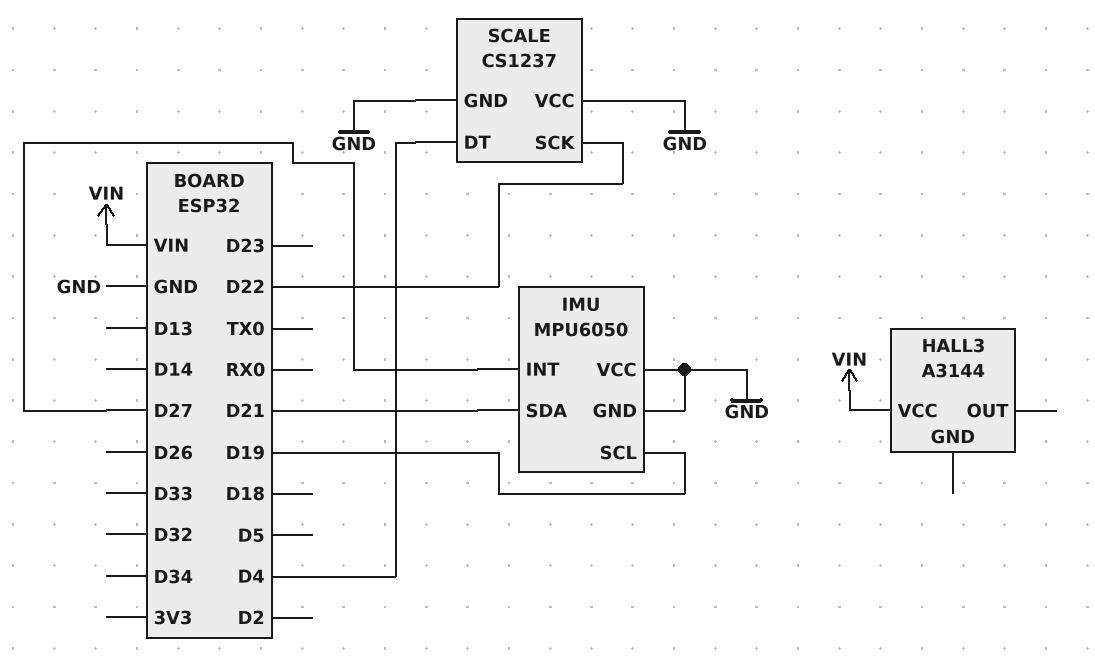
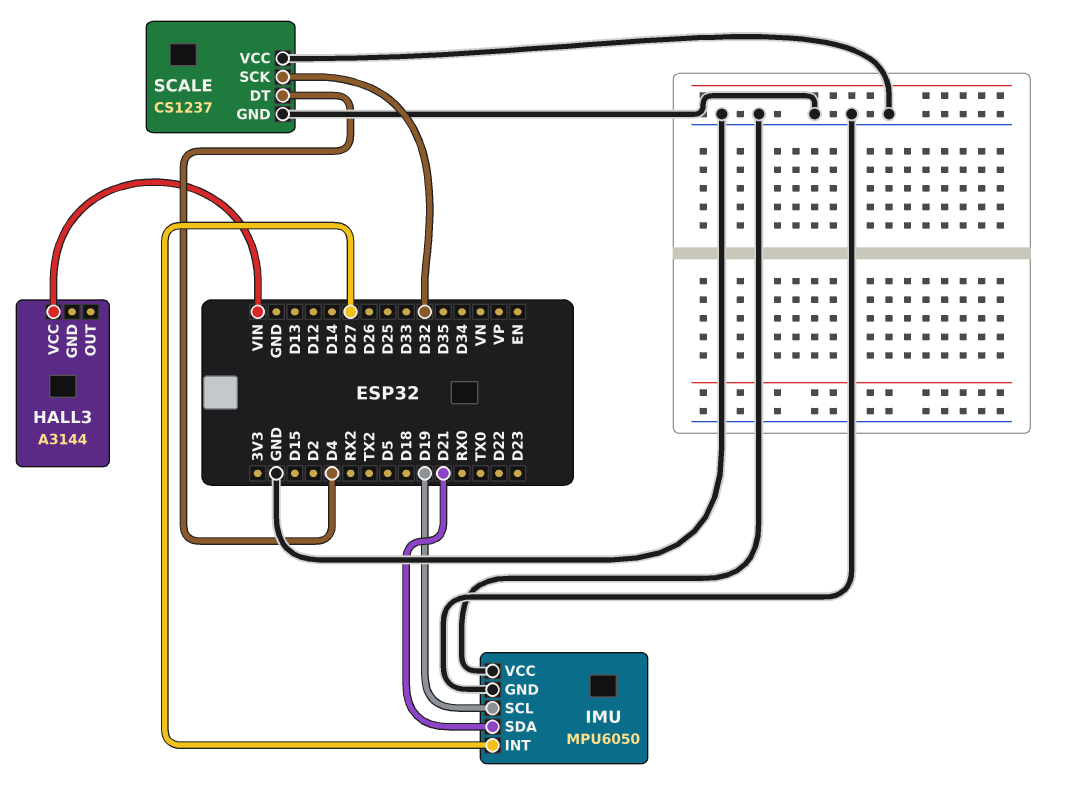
SCALE pin SCK: D22 -> D32

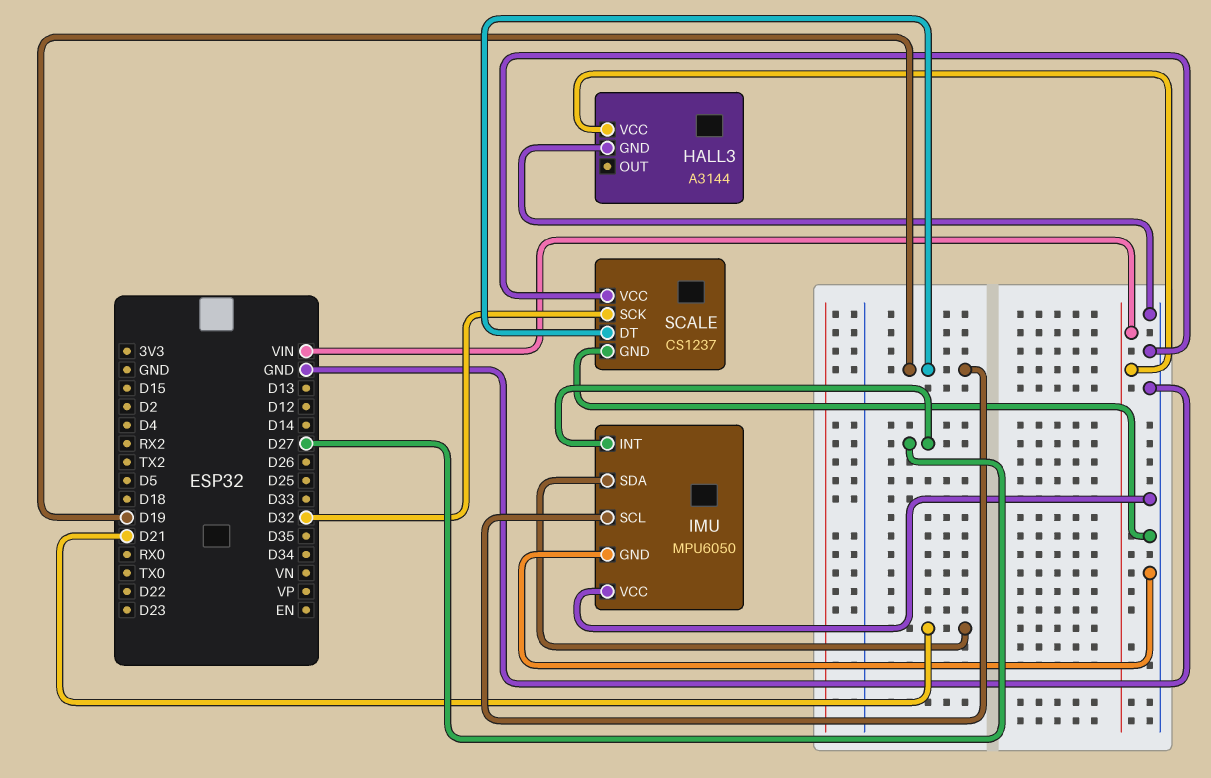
HALL3 pin GND: none -> GND
SCALE pin DT: D4 -> D19

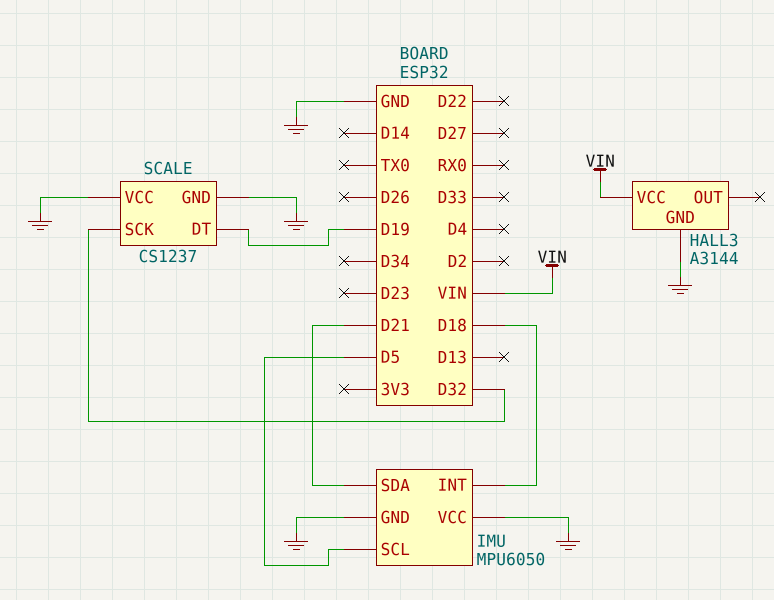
IMU pin INT: D27 -> D18
IMU pin SCL: D19 -> D5

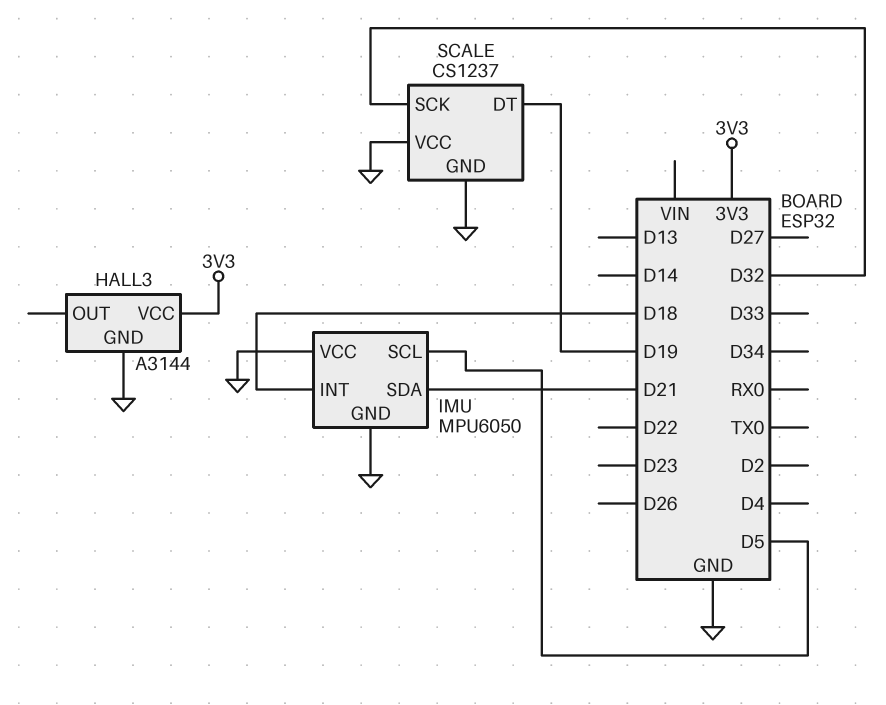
HALL3 pin VCC: VIN -> 3V3

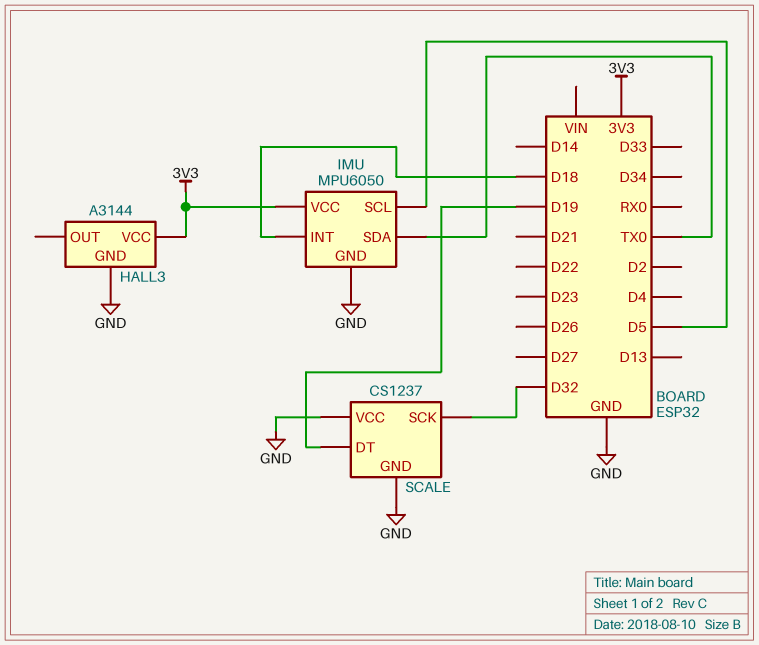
IMU pin SDA: D21 -> TX0
IMU pin VCC: GND -> 3V3

